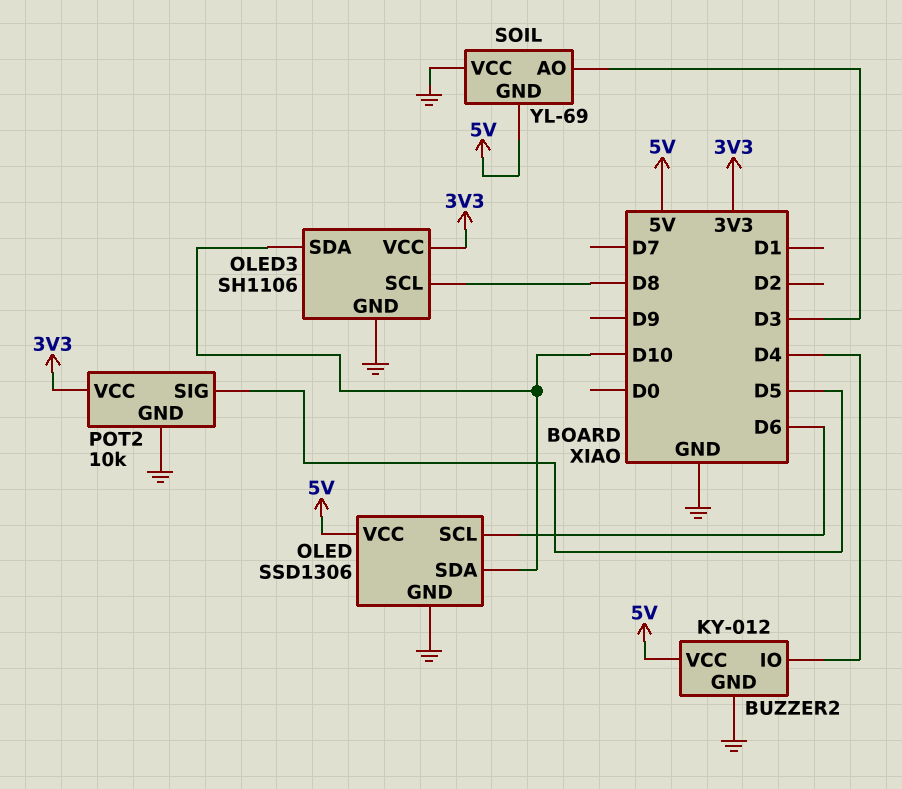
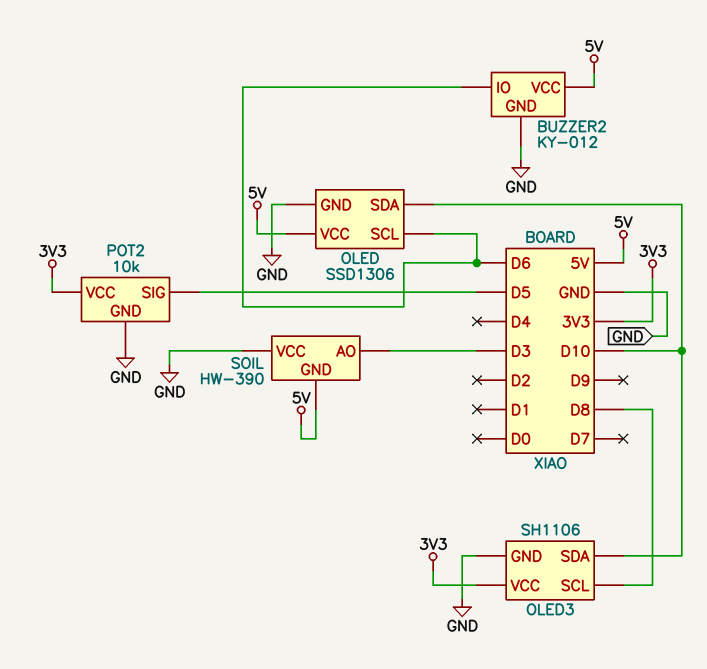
BUZZER2 pin IO: D4 -> D6
SOIL: YL-69 -> HW-390

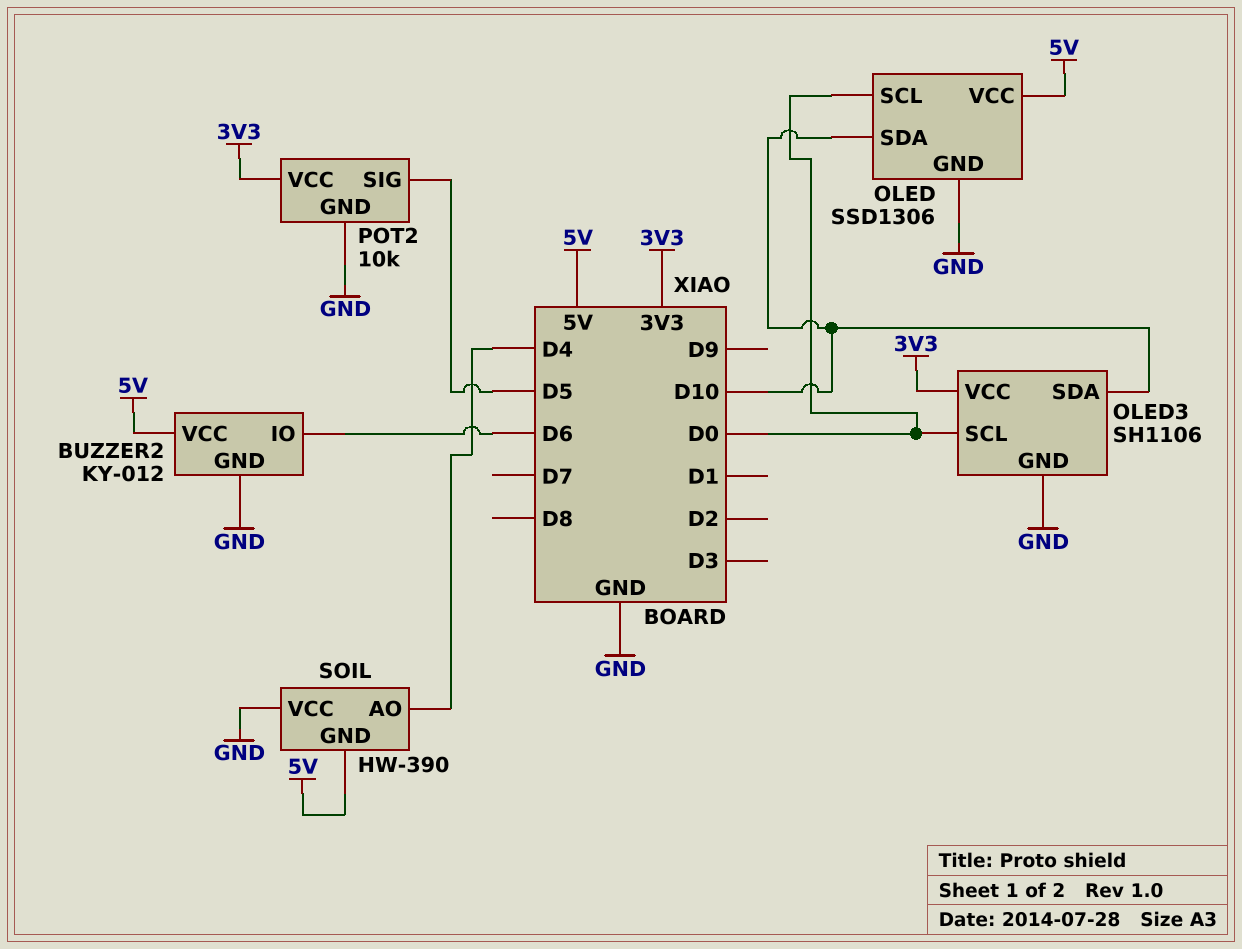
OLED pin SCL: D6 -> D0
OLED3 pin SCL: D8 -> D0
SOIL pin AO: D3 -> D4

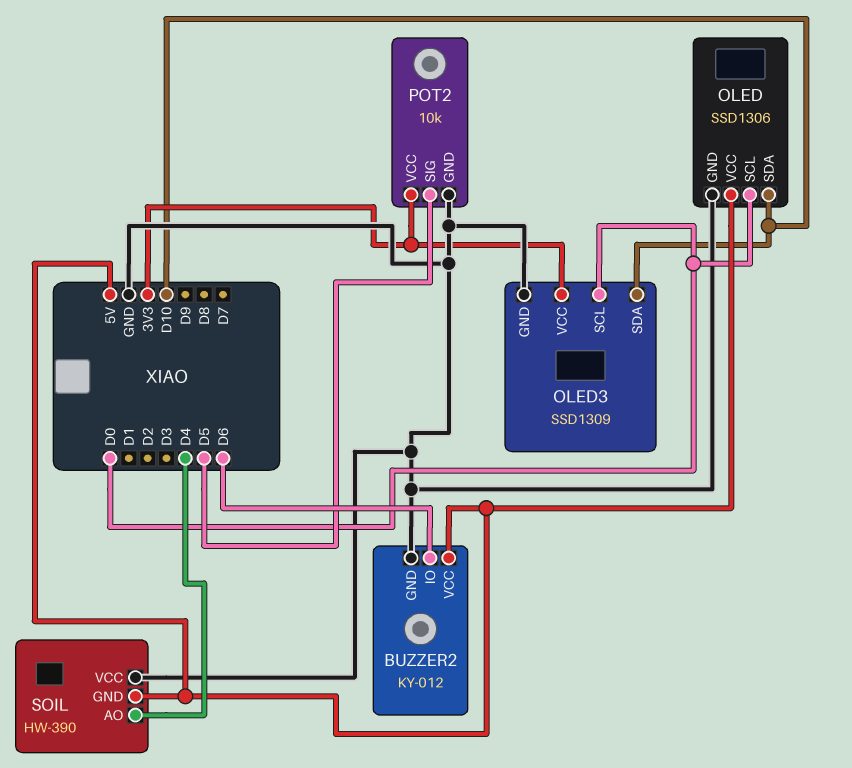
OLED3: SH1106 -> SSD1309

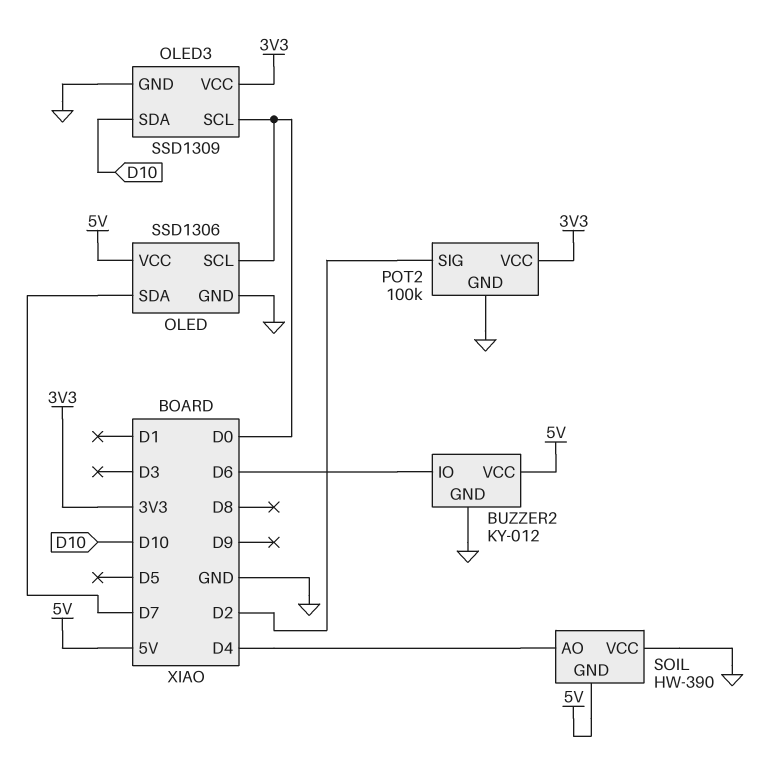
OLED pin SDA: D10 -> D7
POT2: 10k -> 100k
POT2 pin SIG: D5 -> D2

